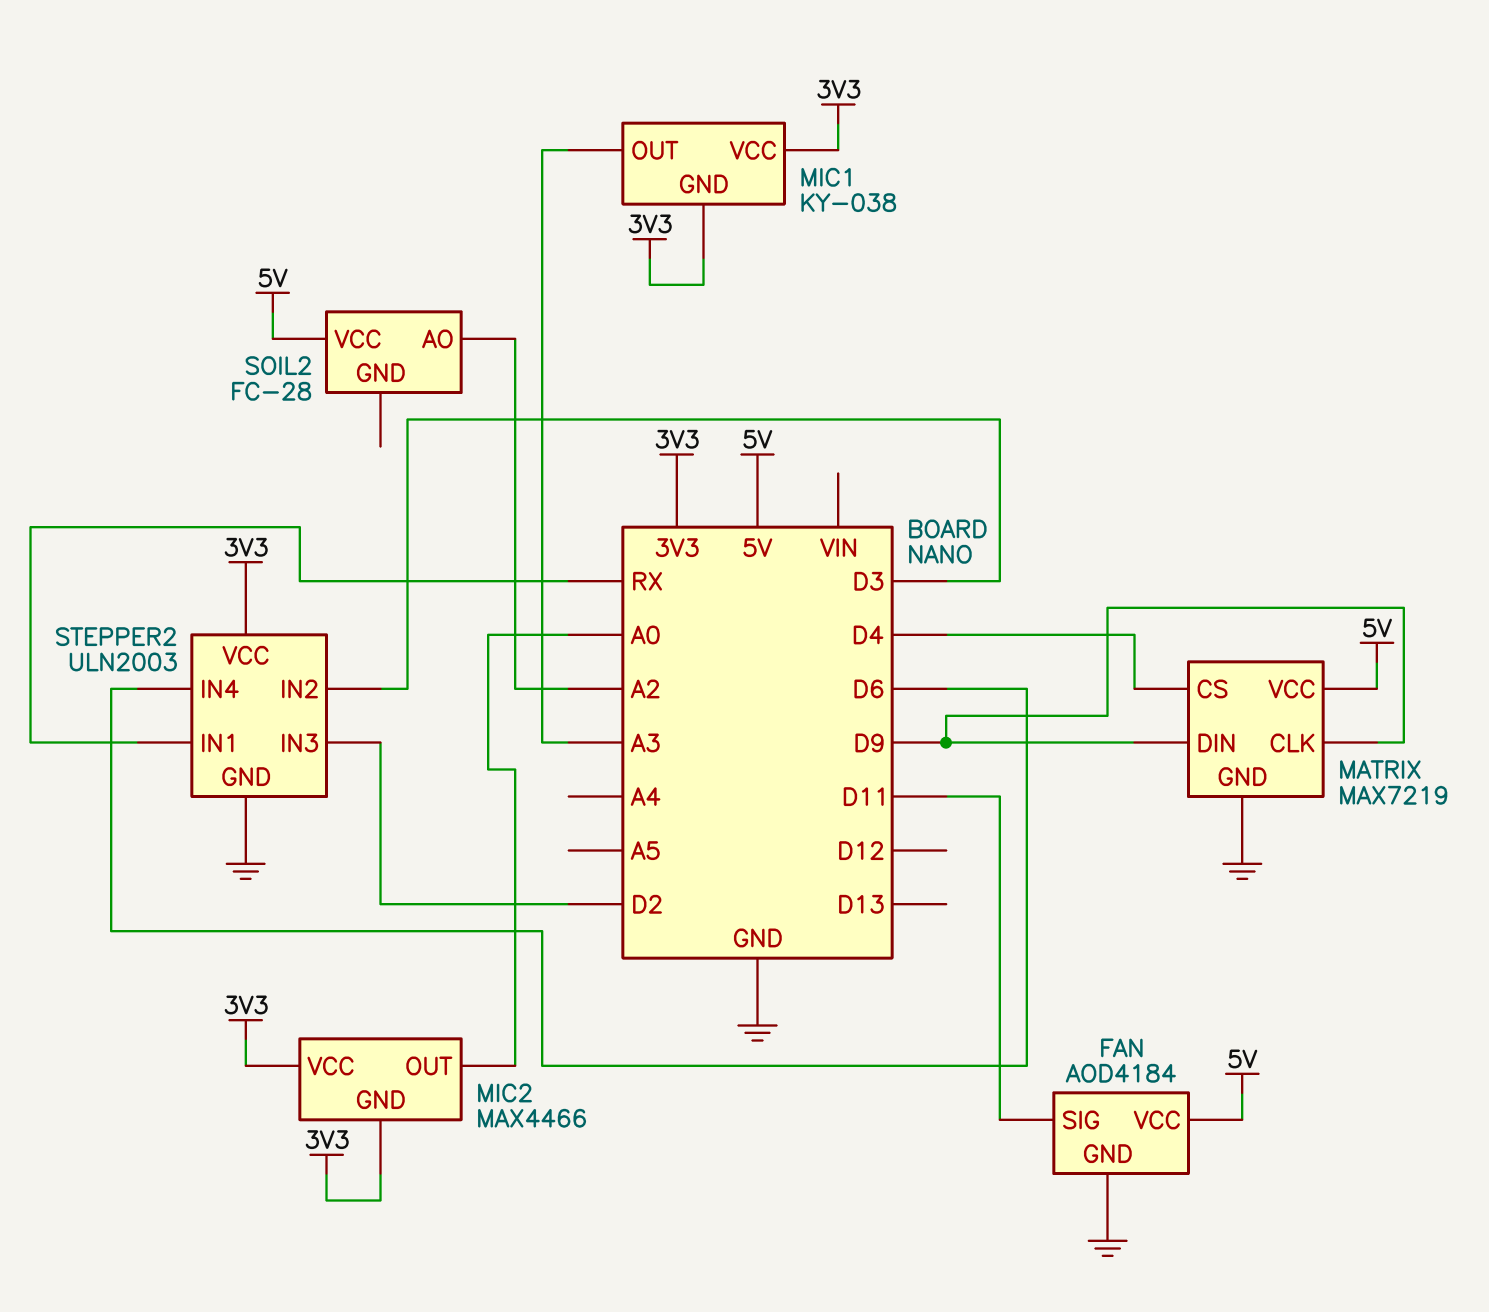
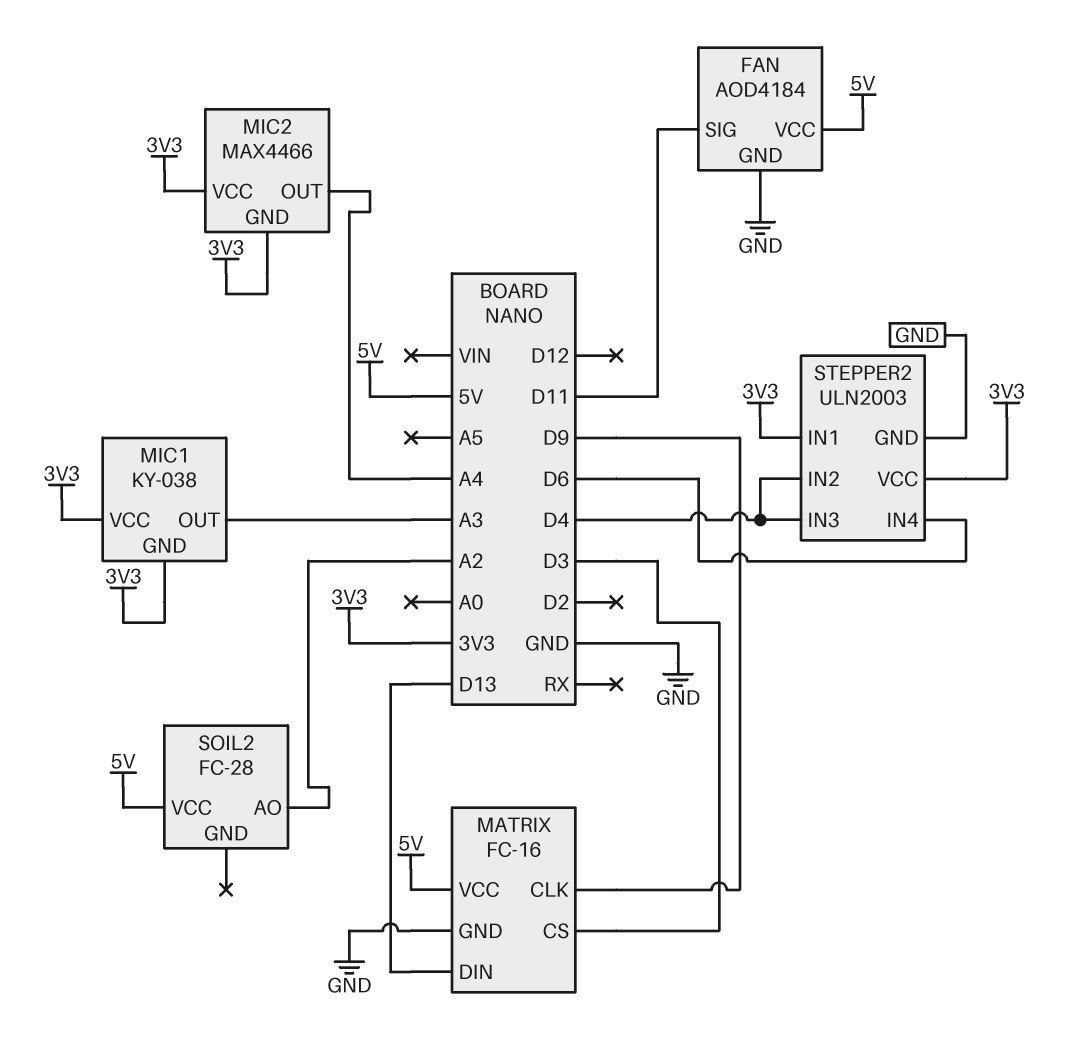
MATRIX: MAX7219 -> FC-16
MATRIX pin CS: D4 -> D3
MATRIX pin DIN: D9 -> D13
MIC2 pin OUT: A0 -> A4
STEPPER2 pin IN1: RX -> 3V3
STEPPER2 pin IN2: D3 -> D4
STEPPER2 pin IN3: D2 -> D4

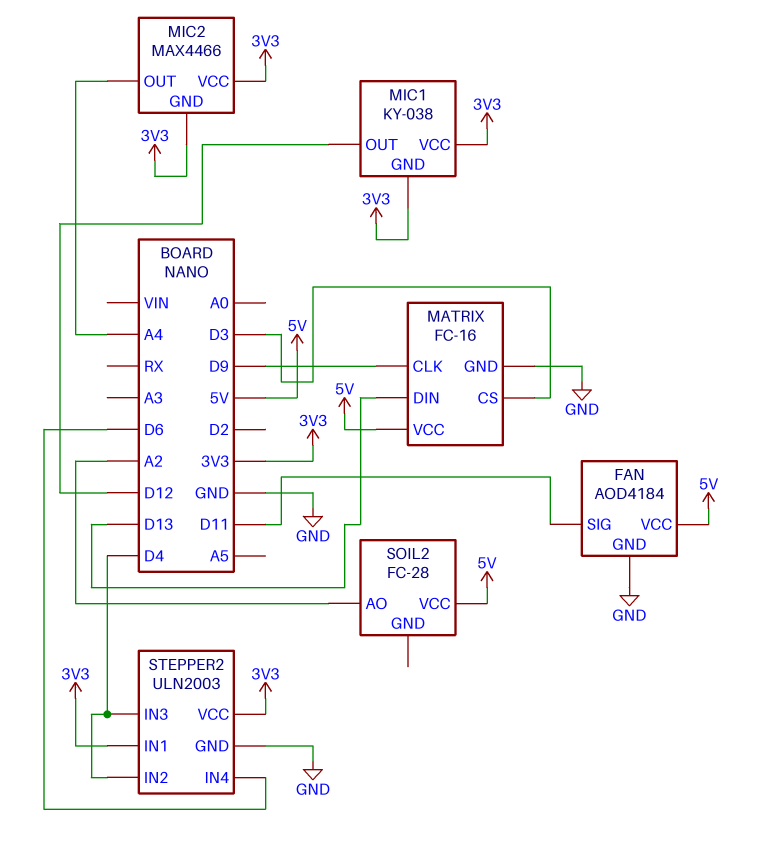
MIC1 pin OUT: A3 -> D12

